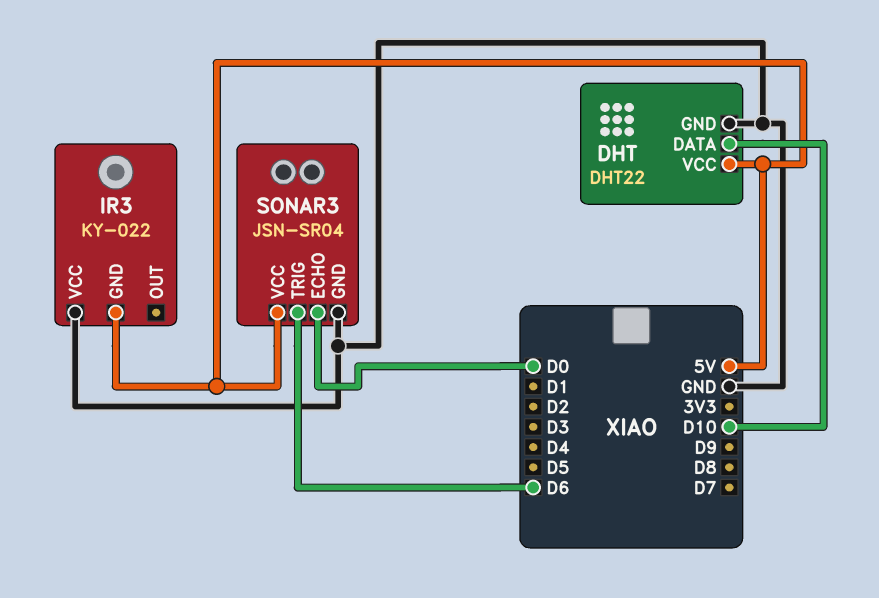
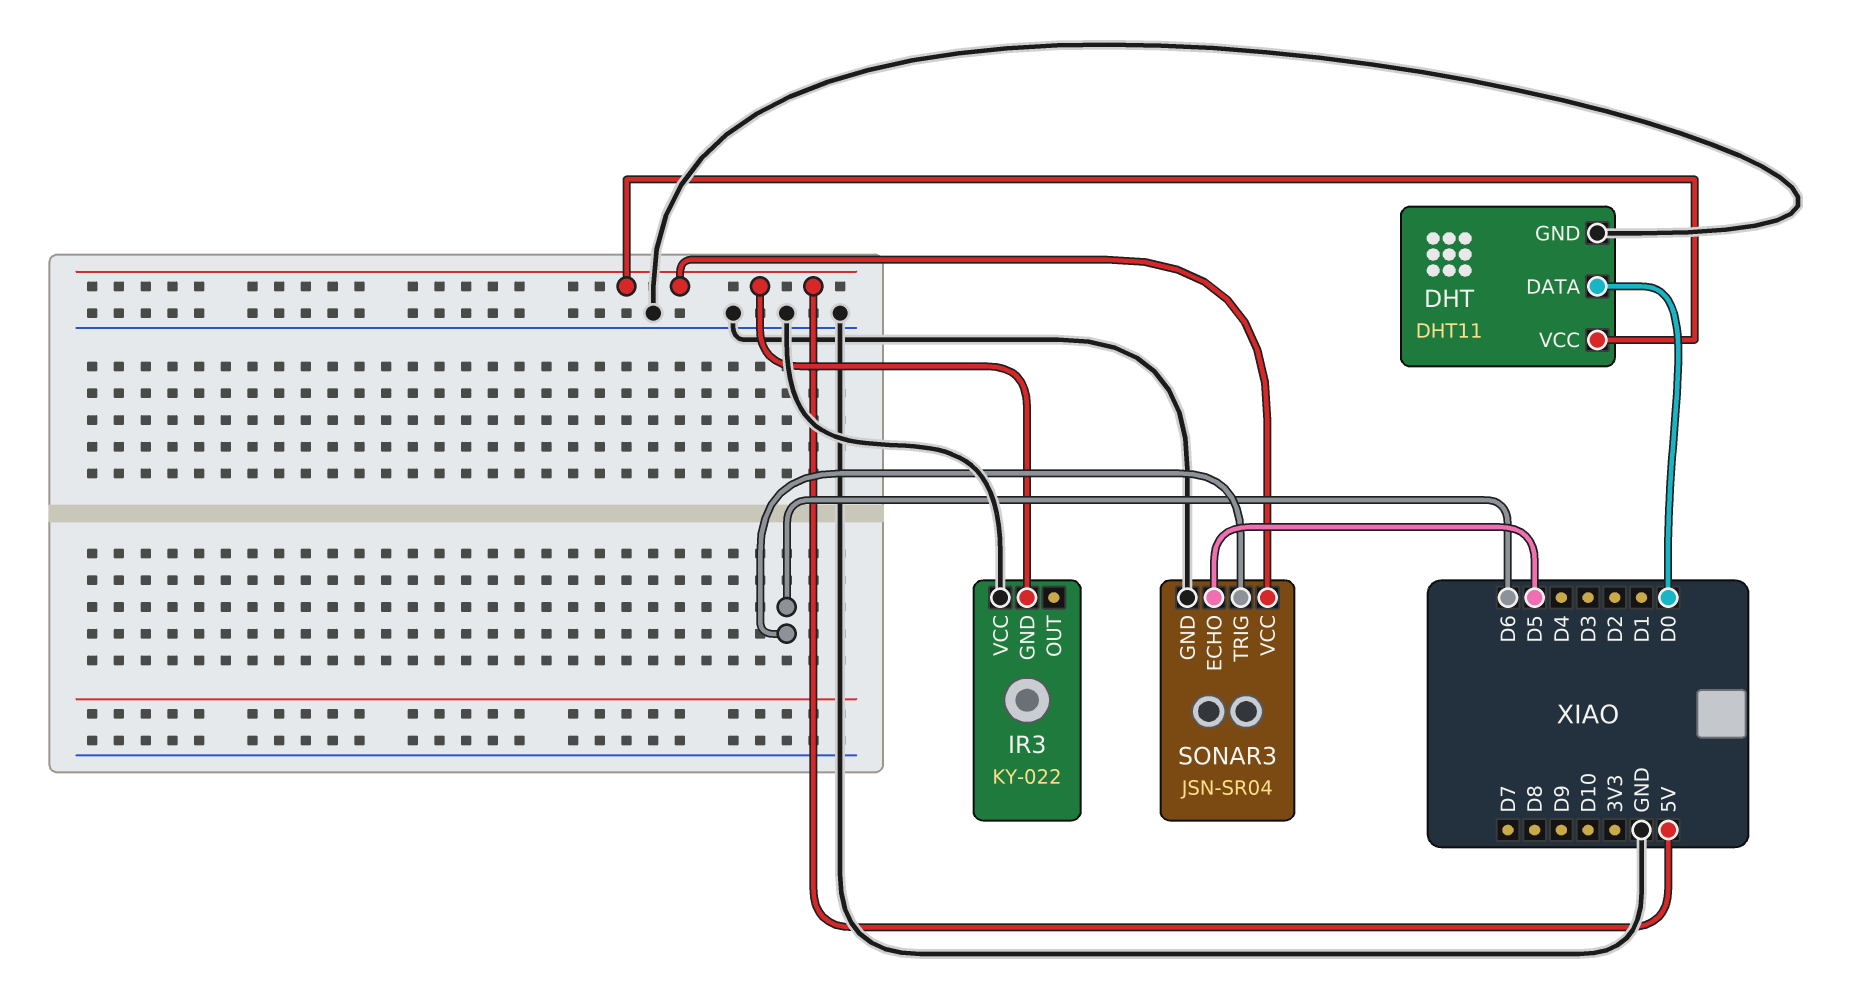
DHT: DHT22 -> DHT11
DHT pin DATA: D10 -> D0
SONAR3 pin ECHO: D0 -> D5

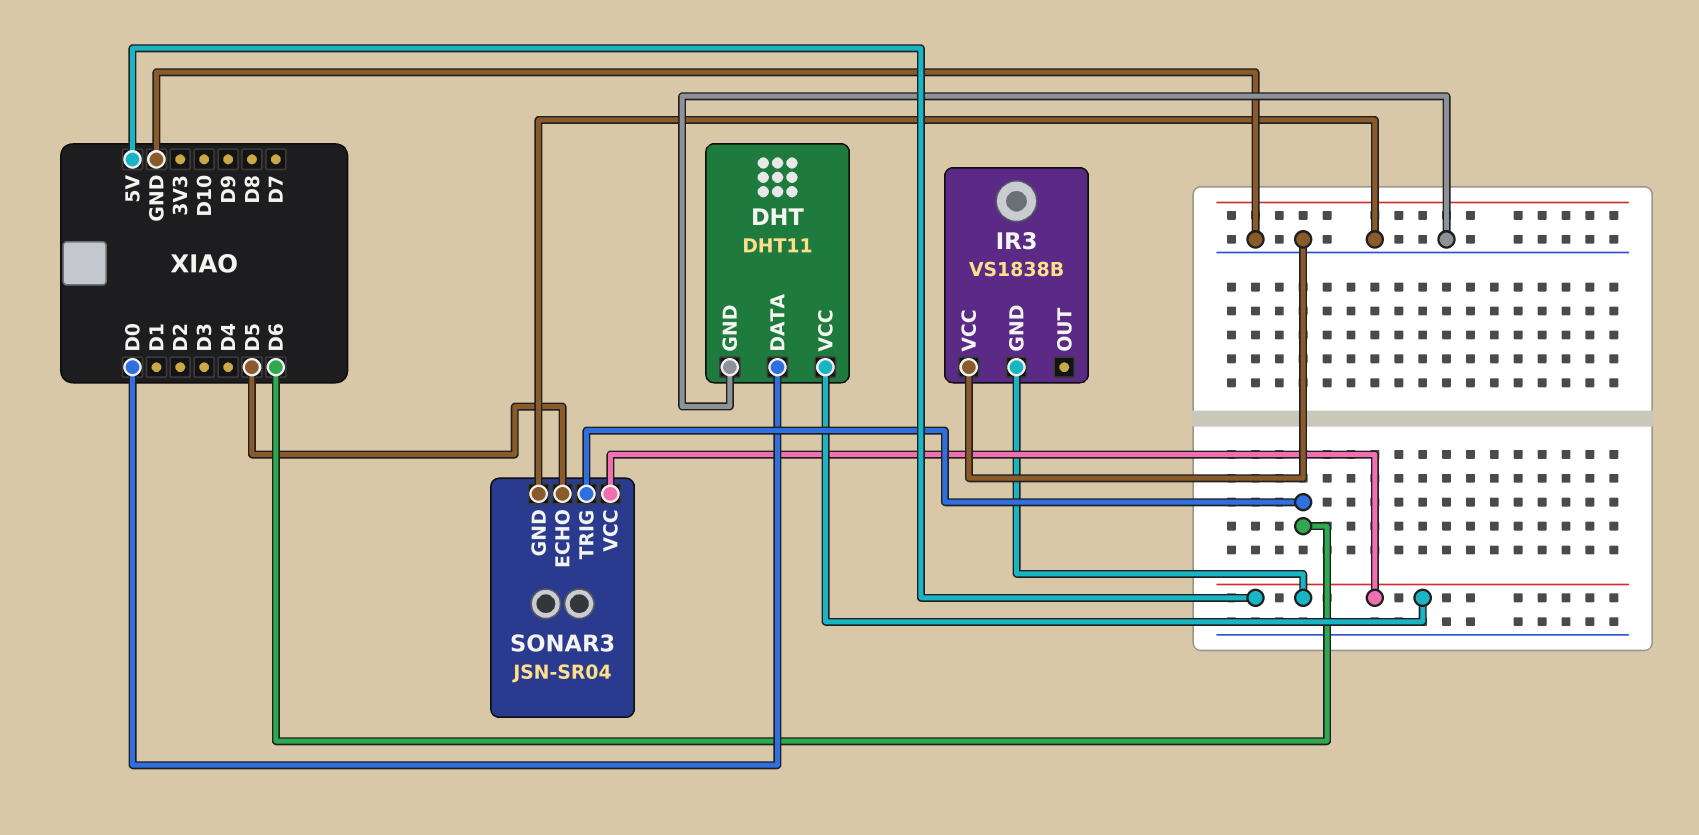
IR3: KY-022 -> VS1838B

